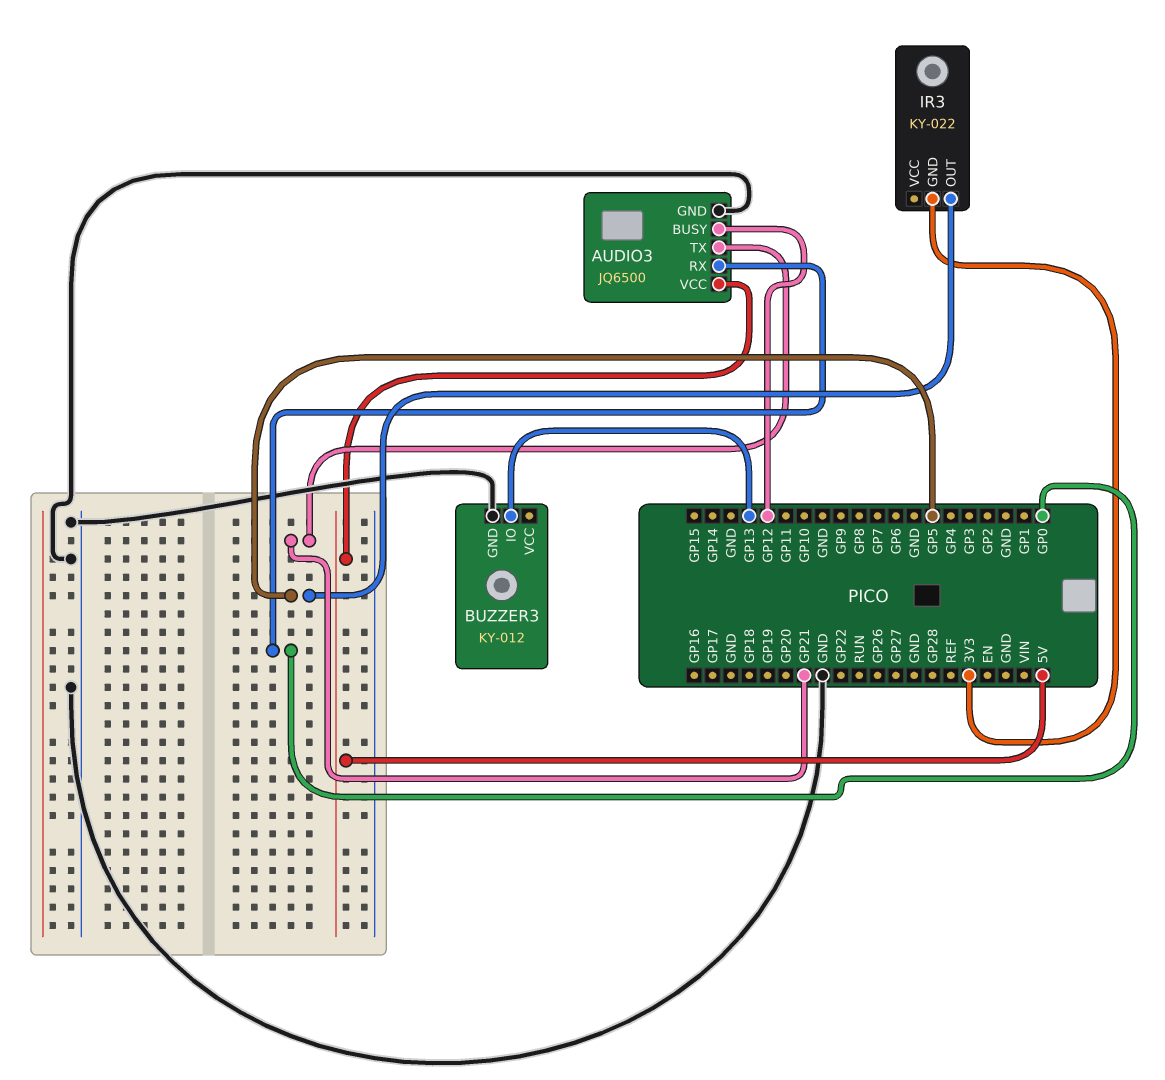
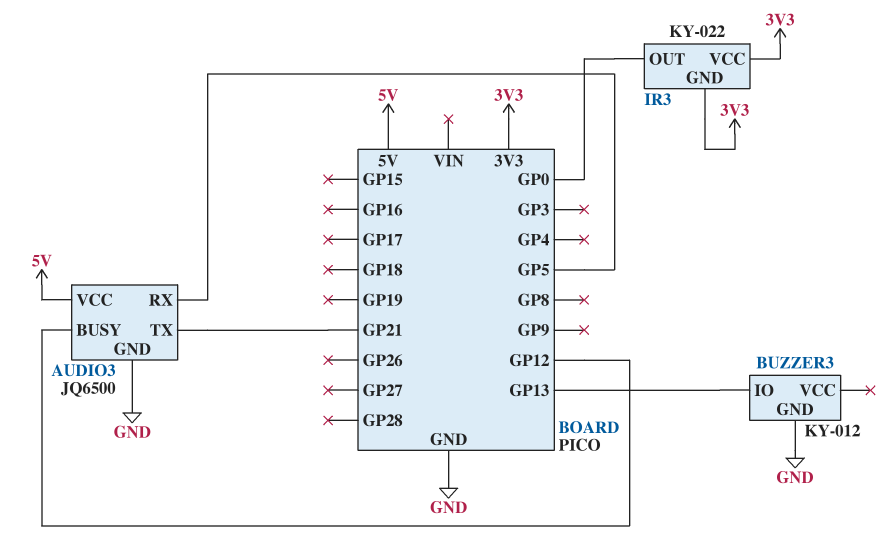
AUDIO3 pin RX: GP0 -> GP5
IR3 pin OUT: GP5 -> GP0
IR3 pin VCC: none -> 3V3

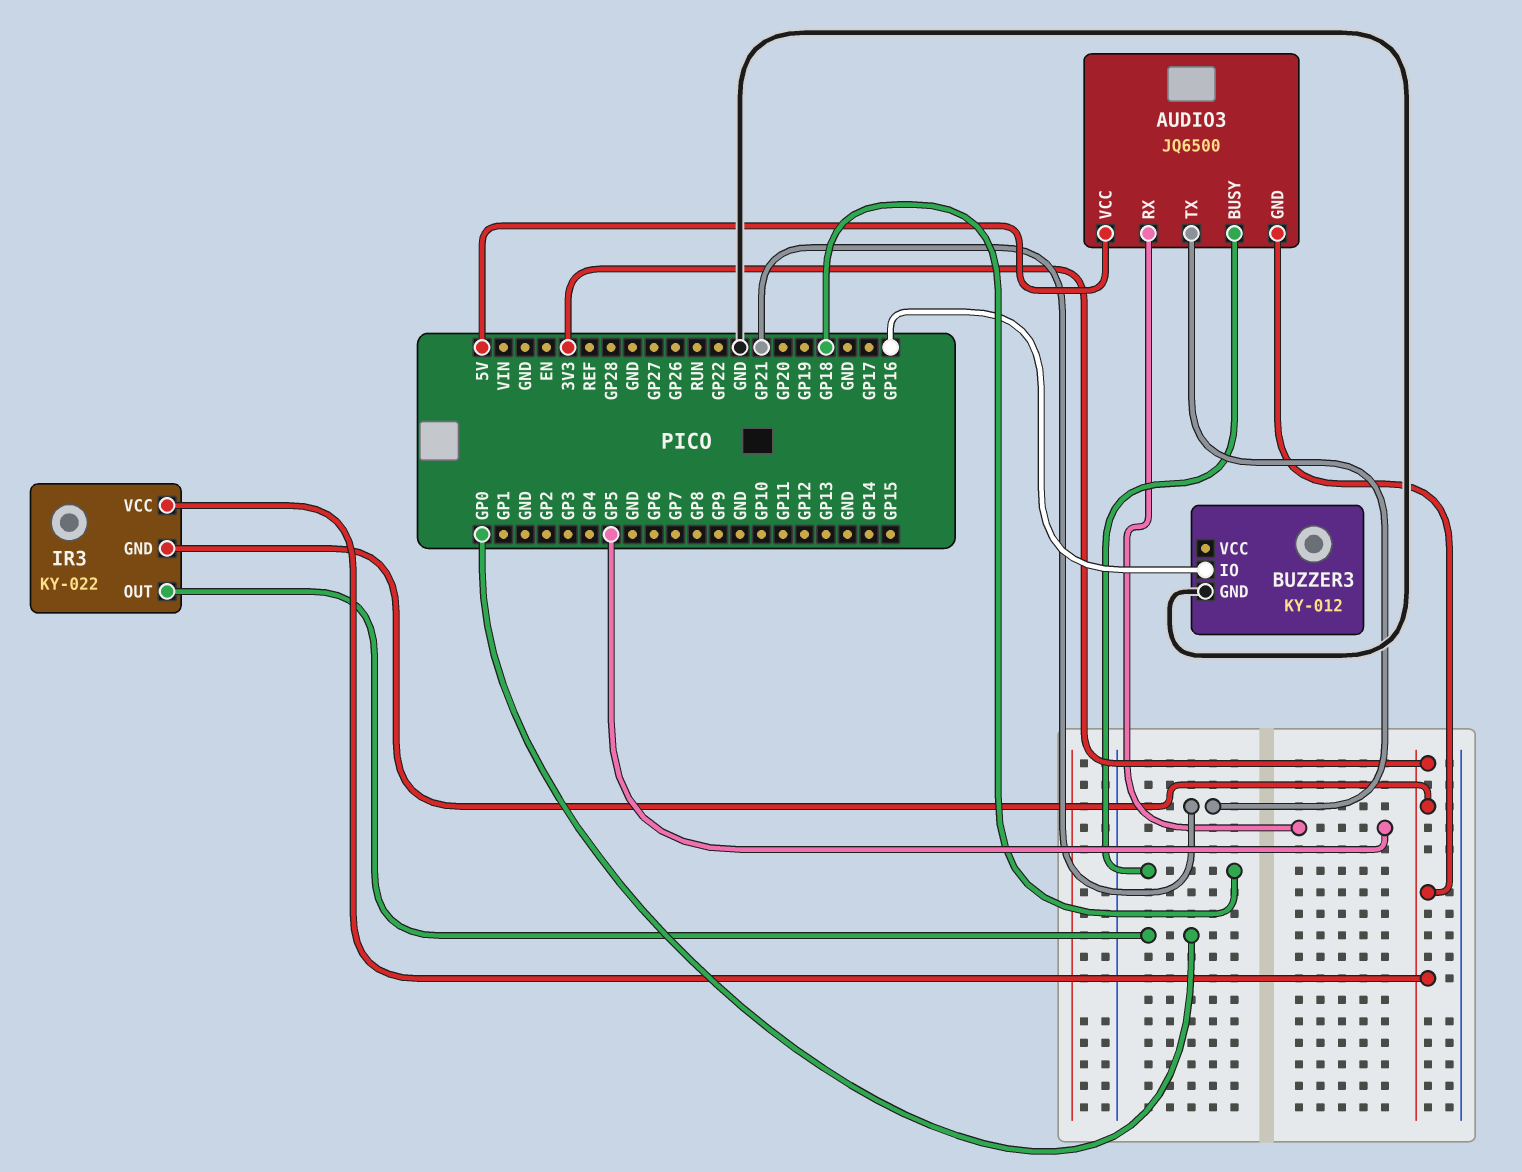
AUDIO3 pin BUSY: GP12 -> GP18
AUDIO3 pin GND: GND -> 3V3
BUZZER3 pin IO: GP13 -> GP16

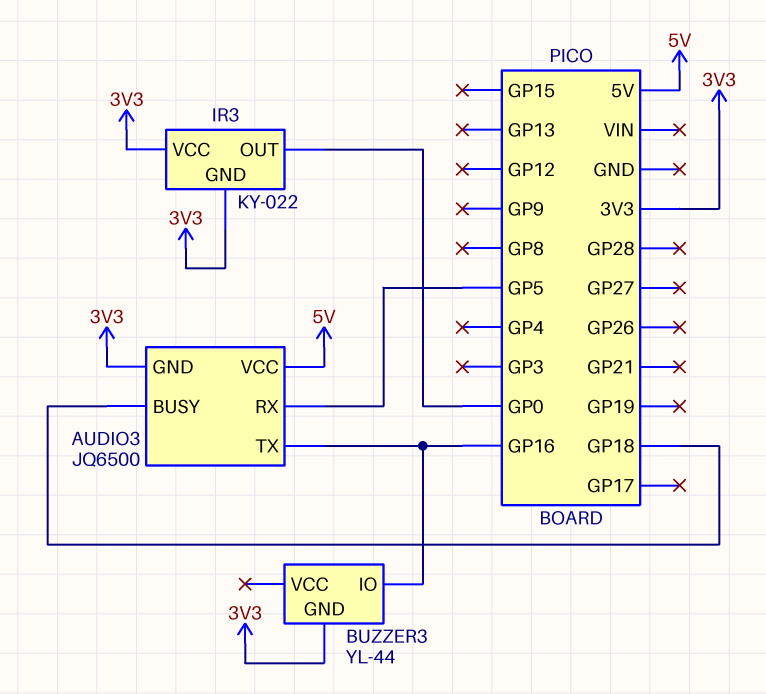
AUDIO3 pin TX: GP21 -> GP16
BUZZER3: KY-012 -> YL-44
BUZZER3 pin GND: GND -> 3V3

